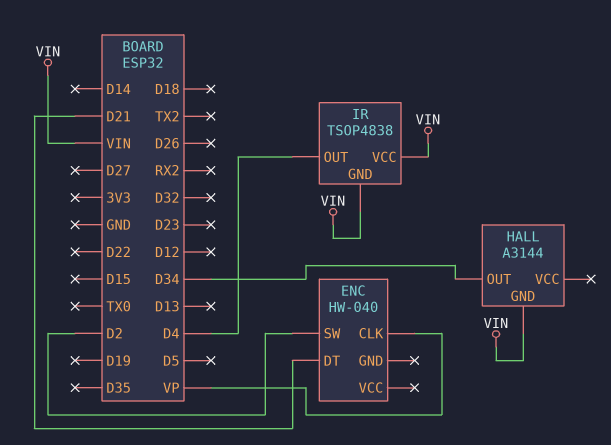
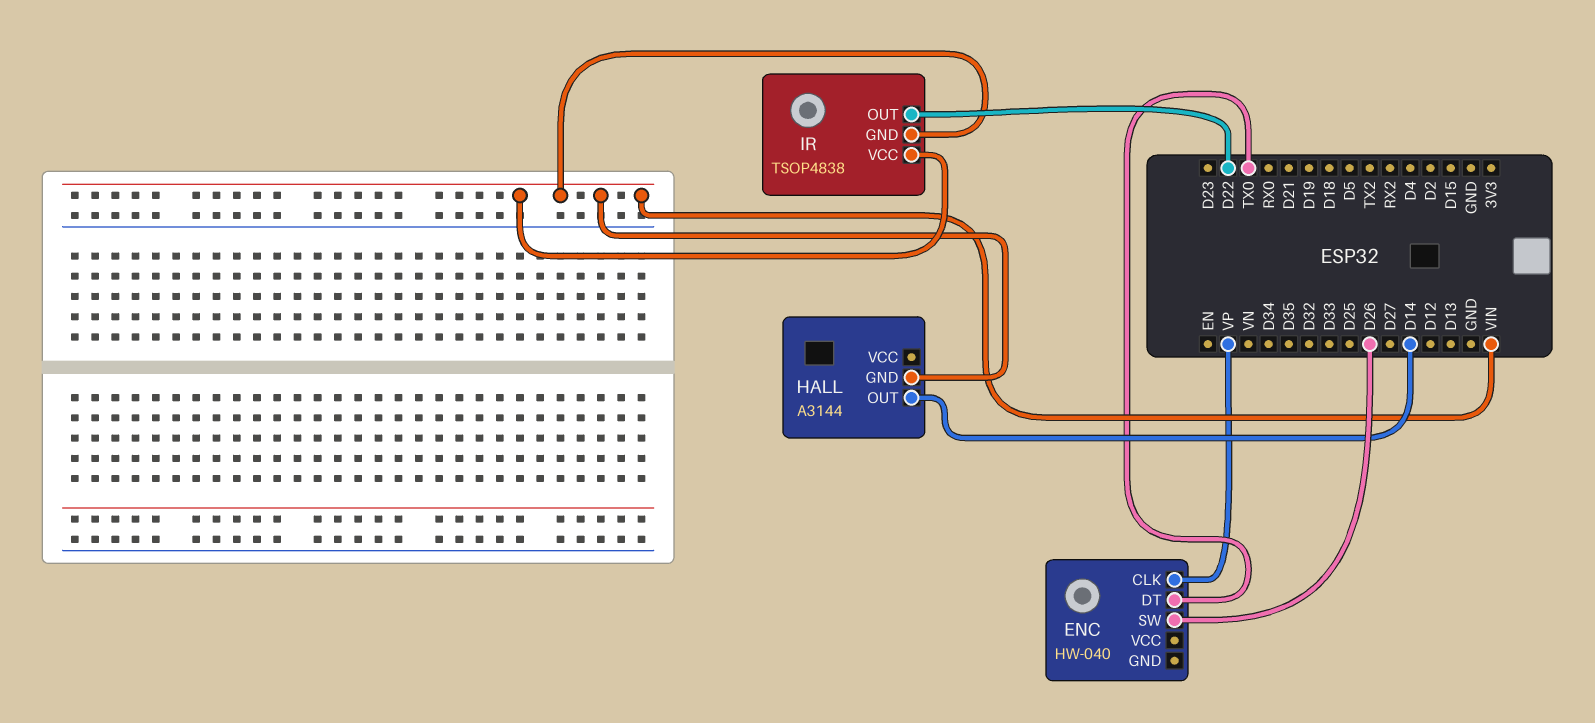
ENC pin DT: D21 -> TX0
ENC pin SW: D2 -> D26
HALL pin OUT: D34 -> D14
IR pin OUT: D4 -> D22

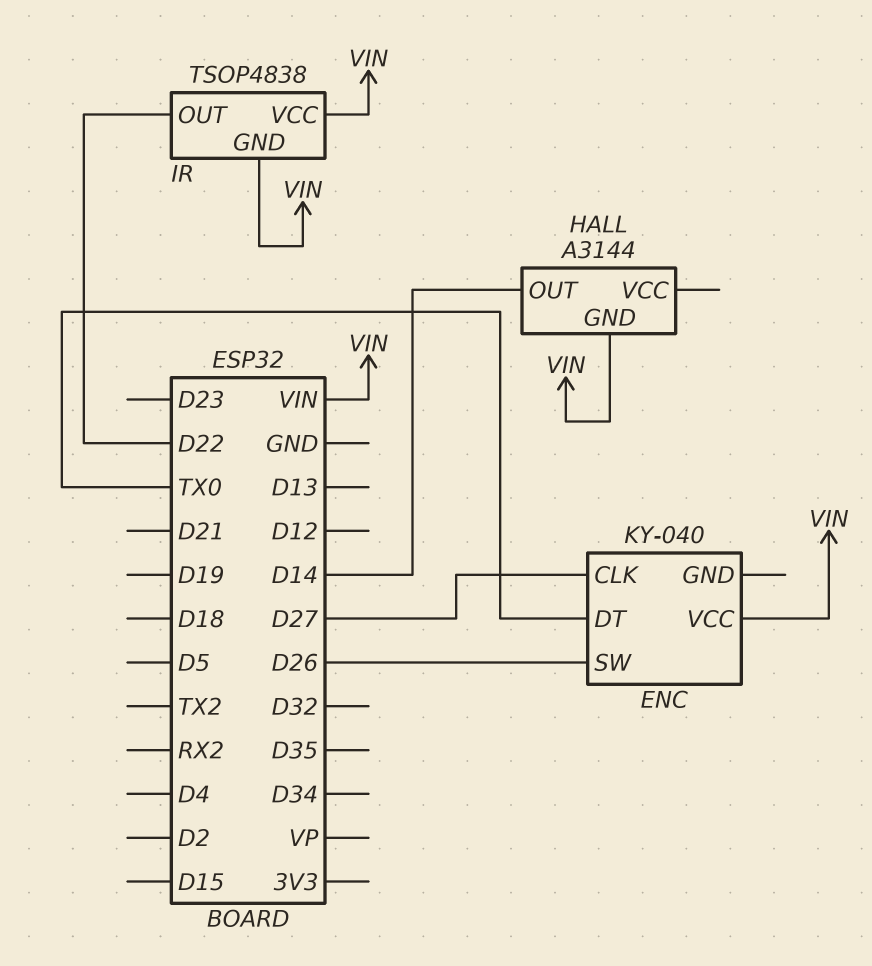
ENC: HW-040 -> KY-040
ENC pin CLK: VP -> D27
ENC pin VCC: none -> VIN

